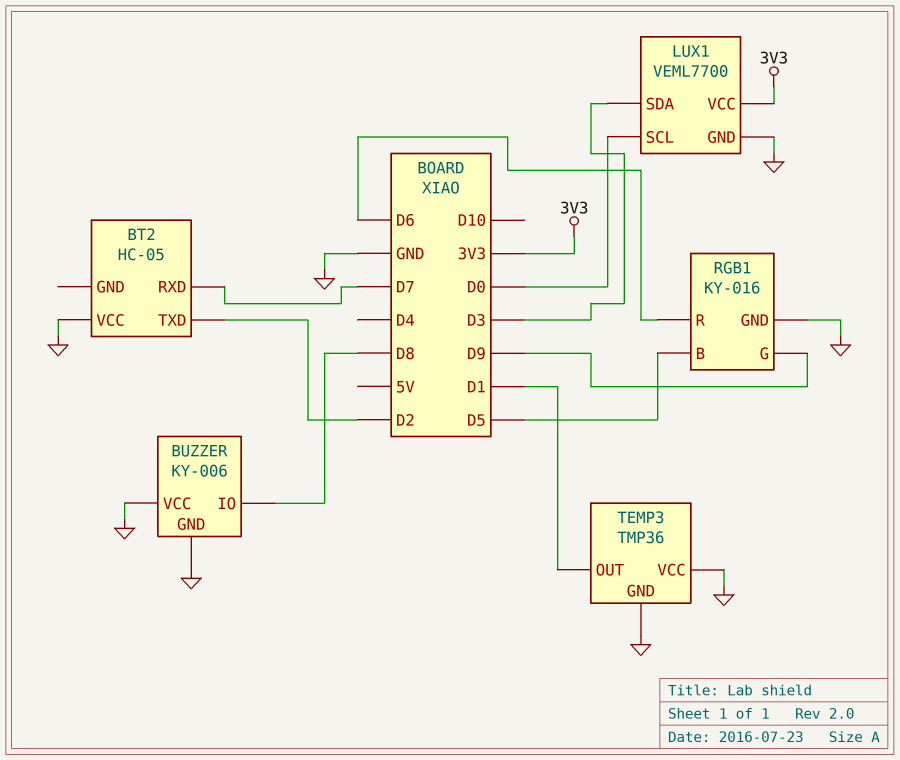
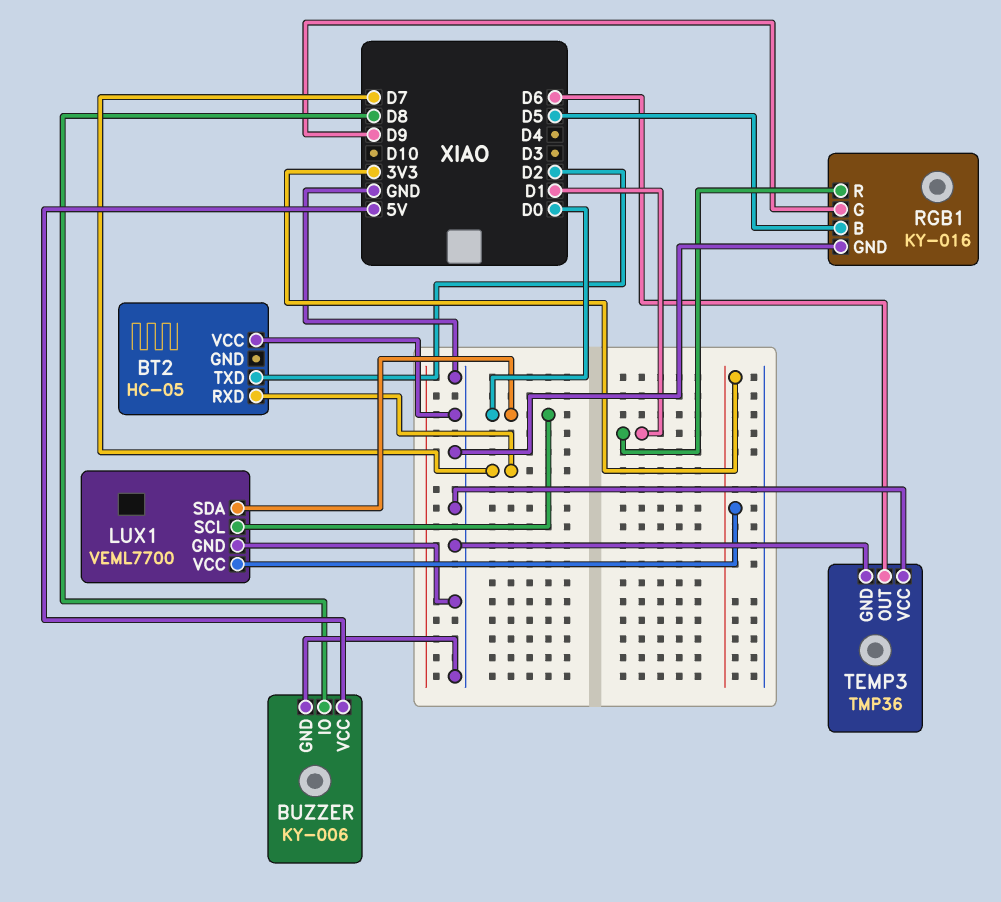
BUZZER pin VCC: GND -> 5V
LUX1 pin SDA: D3 -> D0
RGB1 pin R: D6 -> D1
TEMP3 pin OUT: D1 -> D6

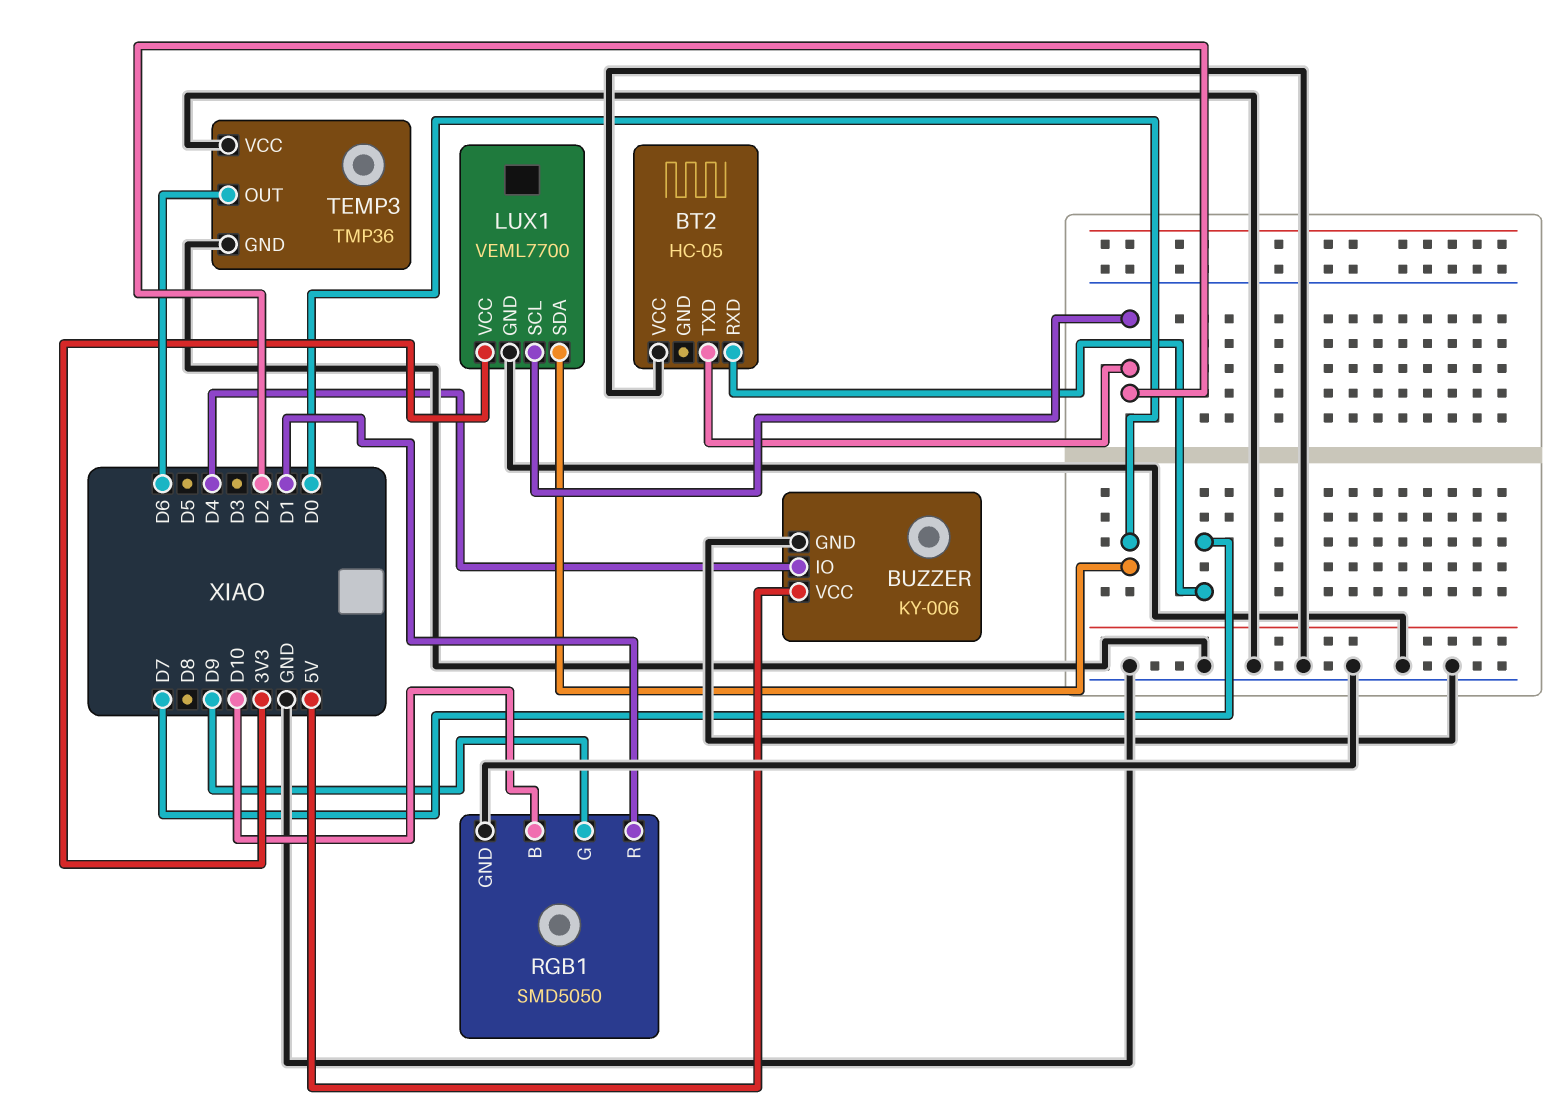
BUZZER pin IO: D8 -> D4
LUX1 pin SCL: D0 -> D2
RGB1: KY-016 -> SMD5050
RGB1 pin B: D5 -> D10

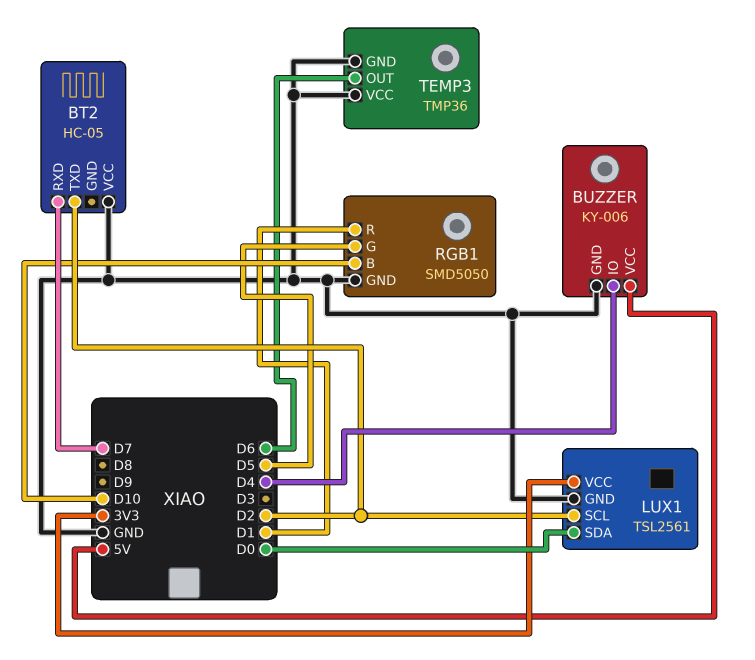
LUX1: VEML7700 -> TSL2561
RGB1 pin G: D9 -> D5

